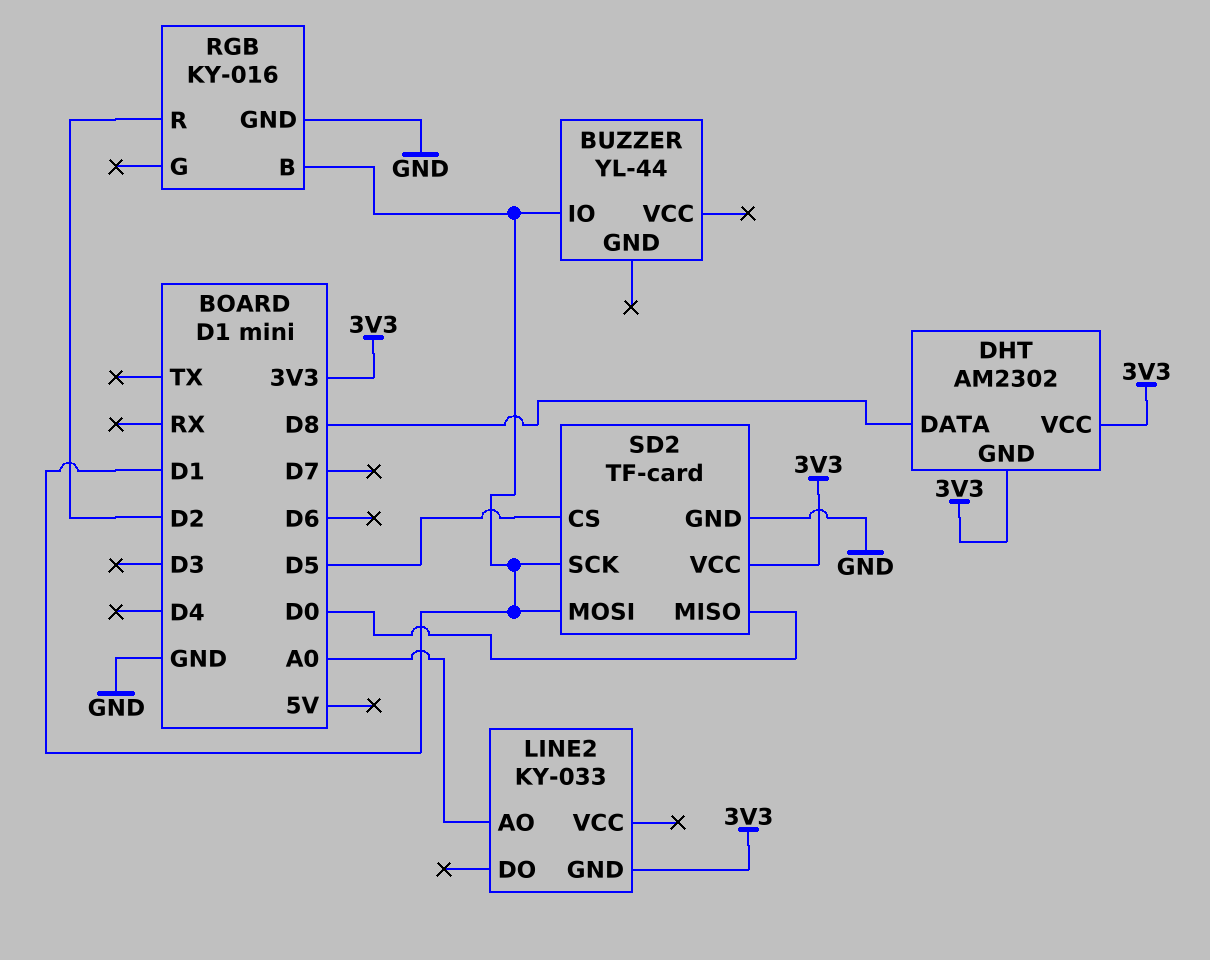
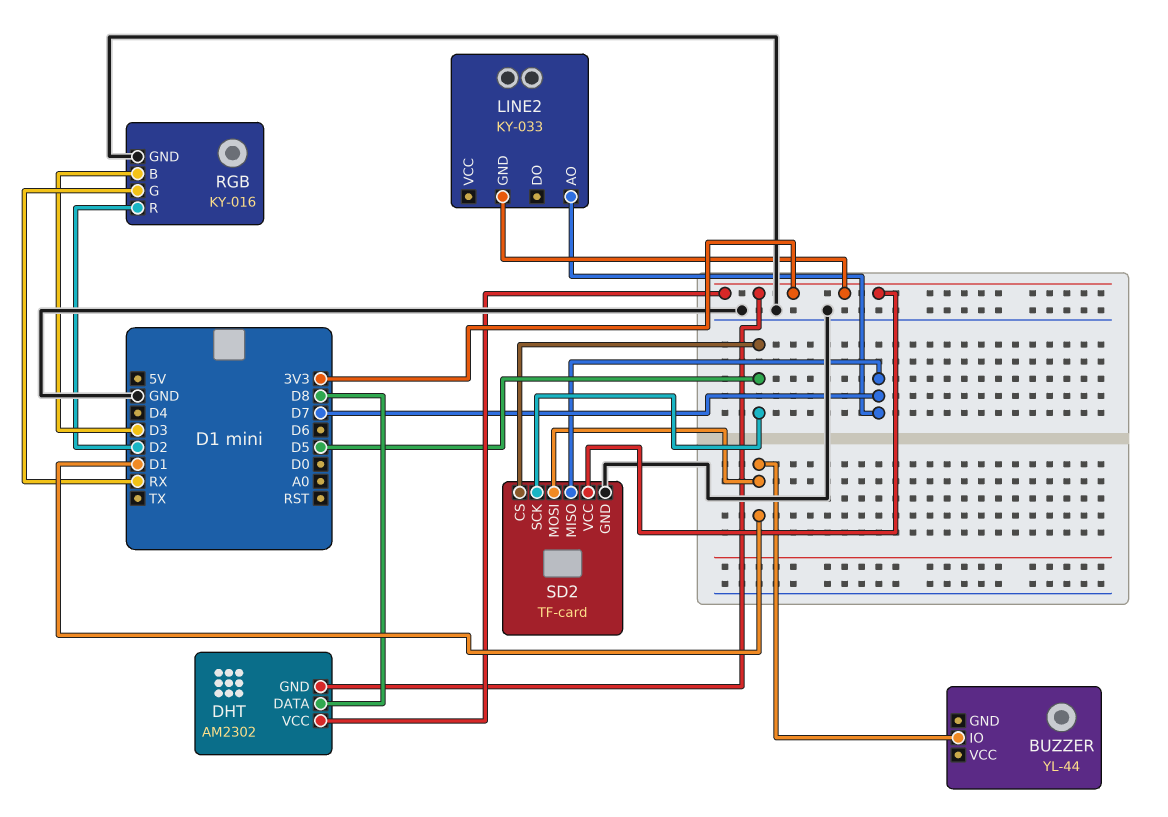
LINE2 pin AO: A0 -> D7
RGB pin B: D1 -> D3
RGB pin G: none -> RX
SD2 pin MISO: D0 -> D7
SD2 pin SCK: D1 -> D5

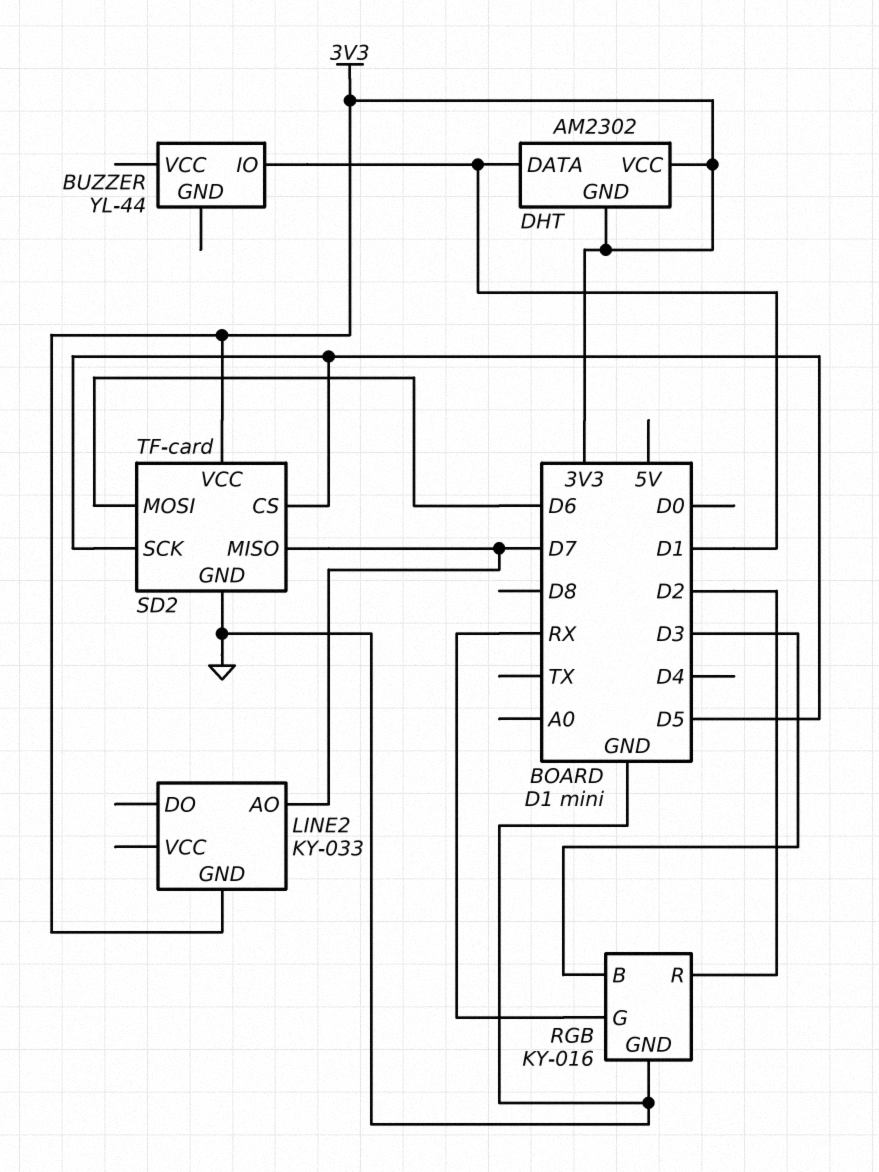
DHT pin DATA: D8 -> D1
SD2 pin MOSI: D1 -> D6

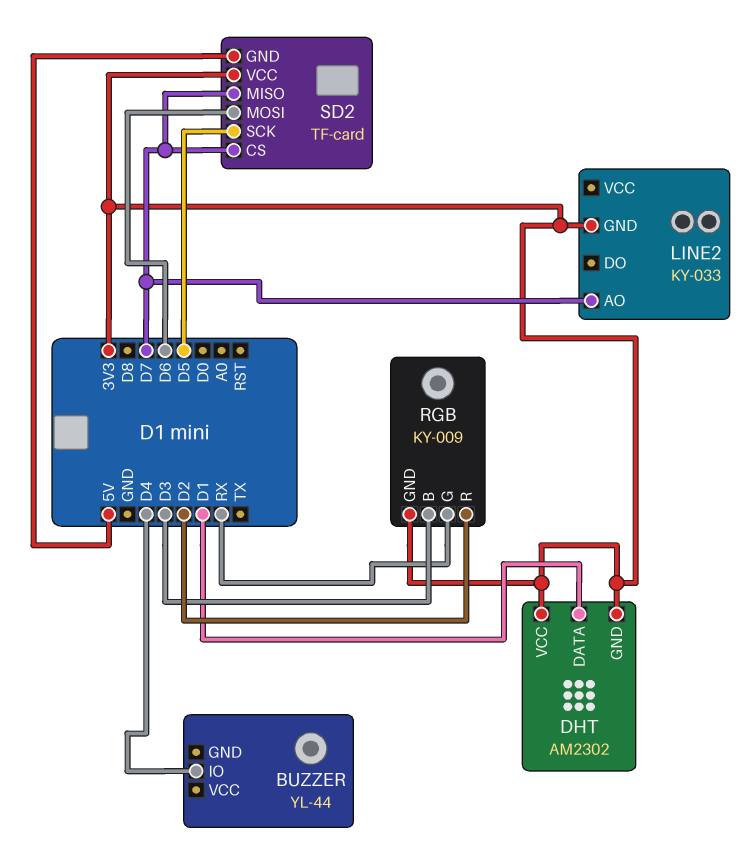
BUZZER pin IO: D1 -> D4
RGB: KY-016 -> KY-009
RGB pin GND: GND -> 3V3
SD2 pin CS: D5 -> D7
SD2 pin GND: GND -> 5V

